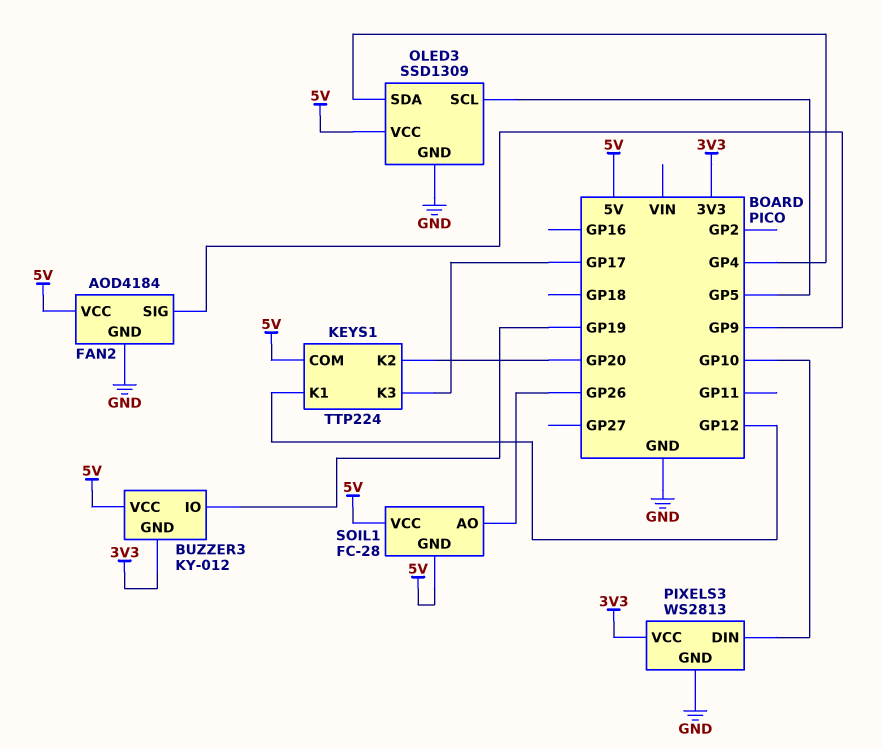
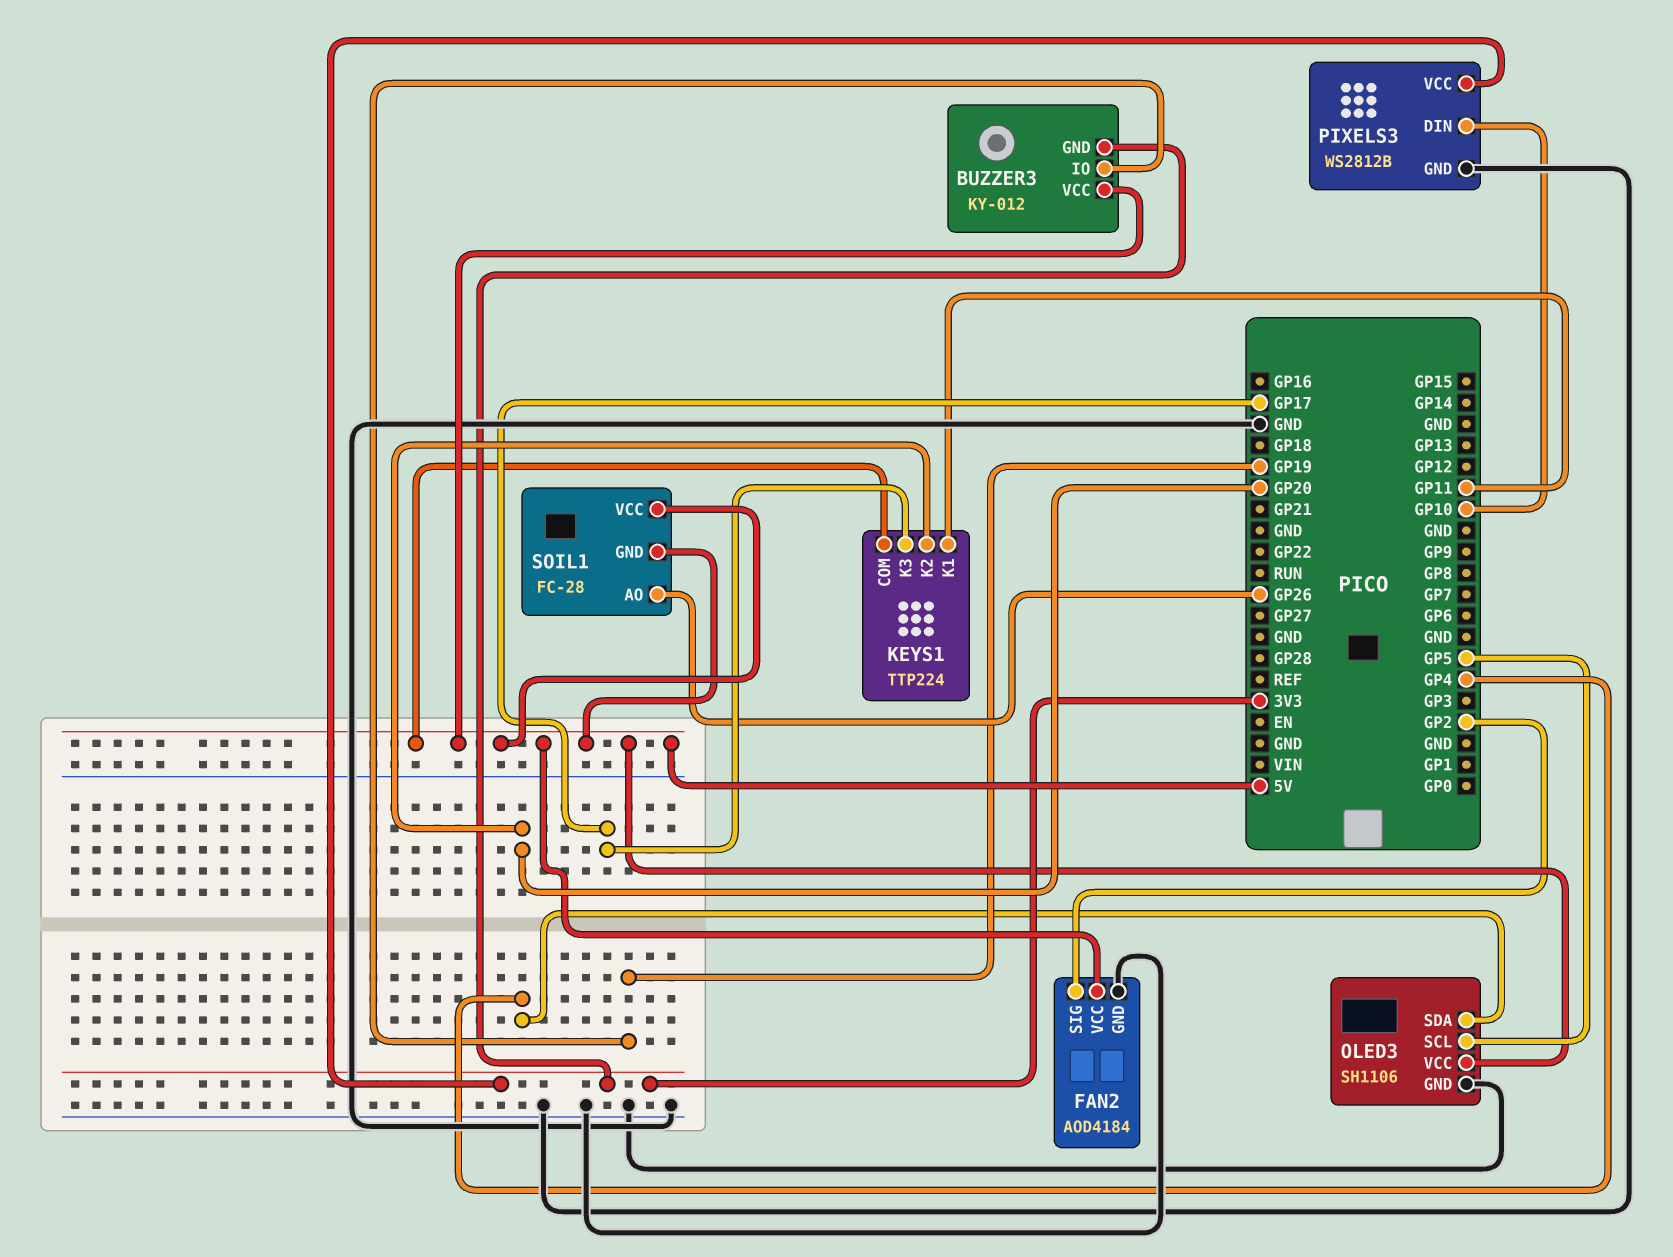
FAN2 pin SIG: GP9 -> GP2
KEYS1 pin K1: GP12 -> GP11
OLED3: SSD1309 -> SH1106
PIXELS3: WS2813 -> WS2812B

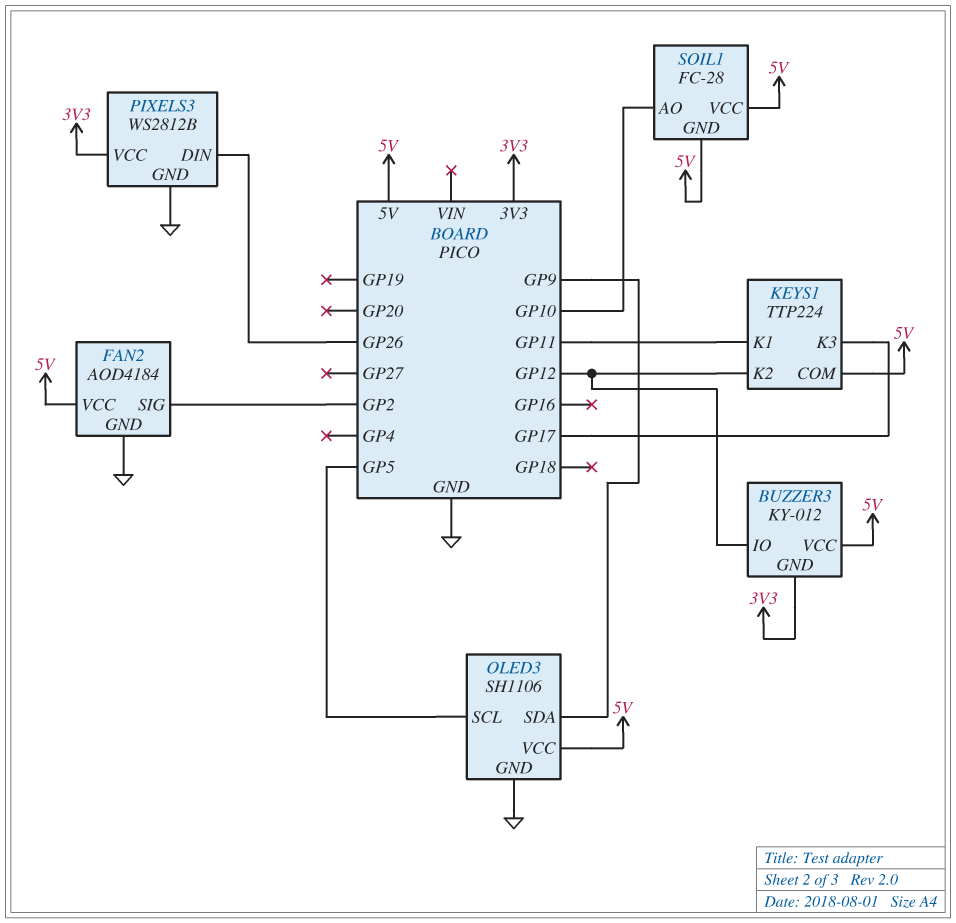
BUZZER3 pin IO: GP19 -> GP12
KEYS1 pin K2: GP20 -> GP12
OLED3 pin SDA: GP4 -> GP9
PIXELS3 pin DIN: GP10 -> GP26
SOIL1 pin AO: GP26 -> GP10

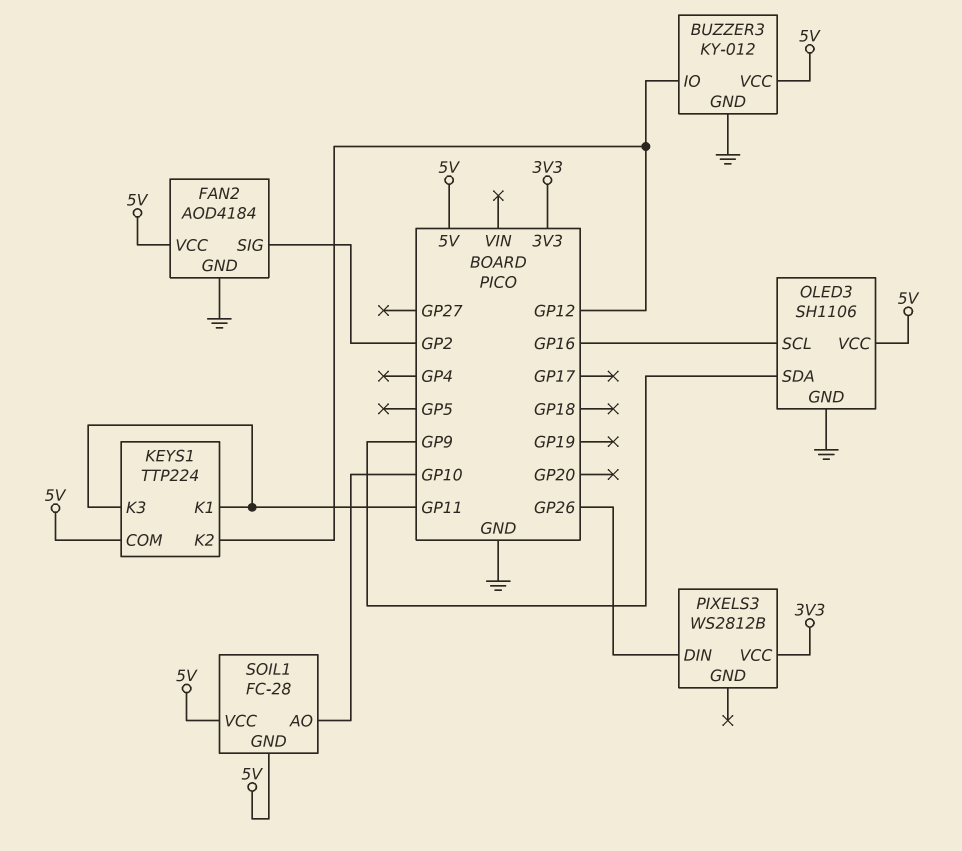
BUZZER3 pin GND: 3V3 -> GND
KEYS1 pin K3: GP17 -> GP11
OLED3 pin SCL: GP5 -> GP16
PIXELS3 pin GND: GND -> none

